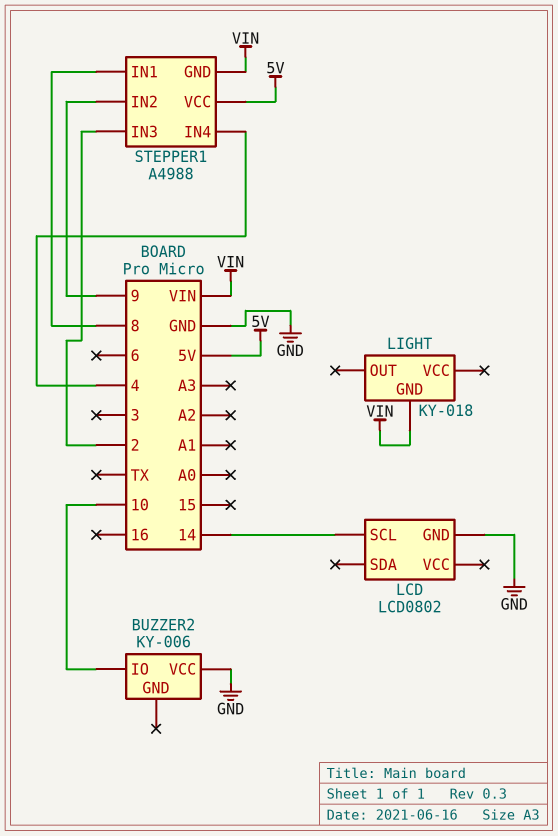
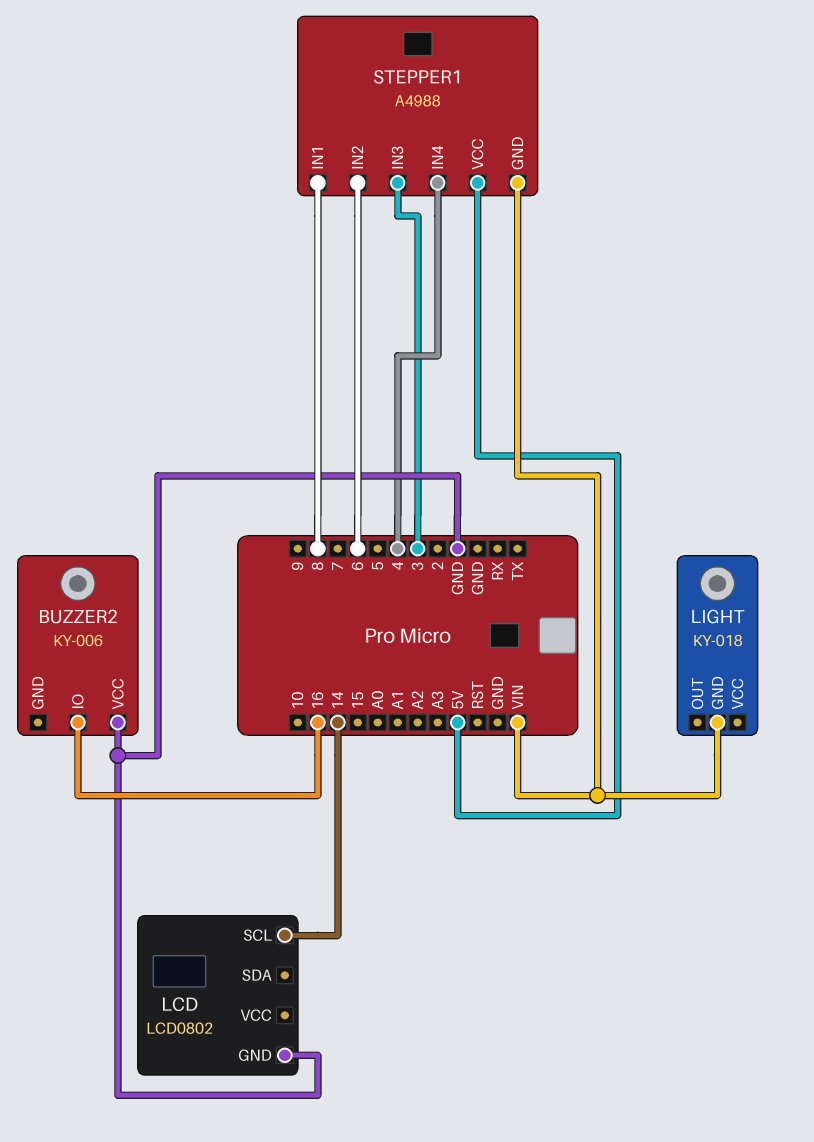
BUZZER2 pin IO: 10 -> 16
STEPPER1 pin IN2: 9 -> 6
STEPPER1 pin IN3: 2 -> 3

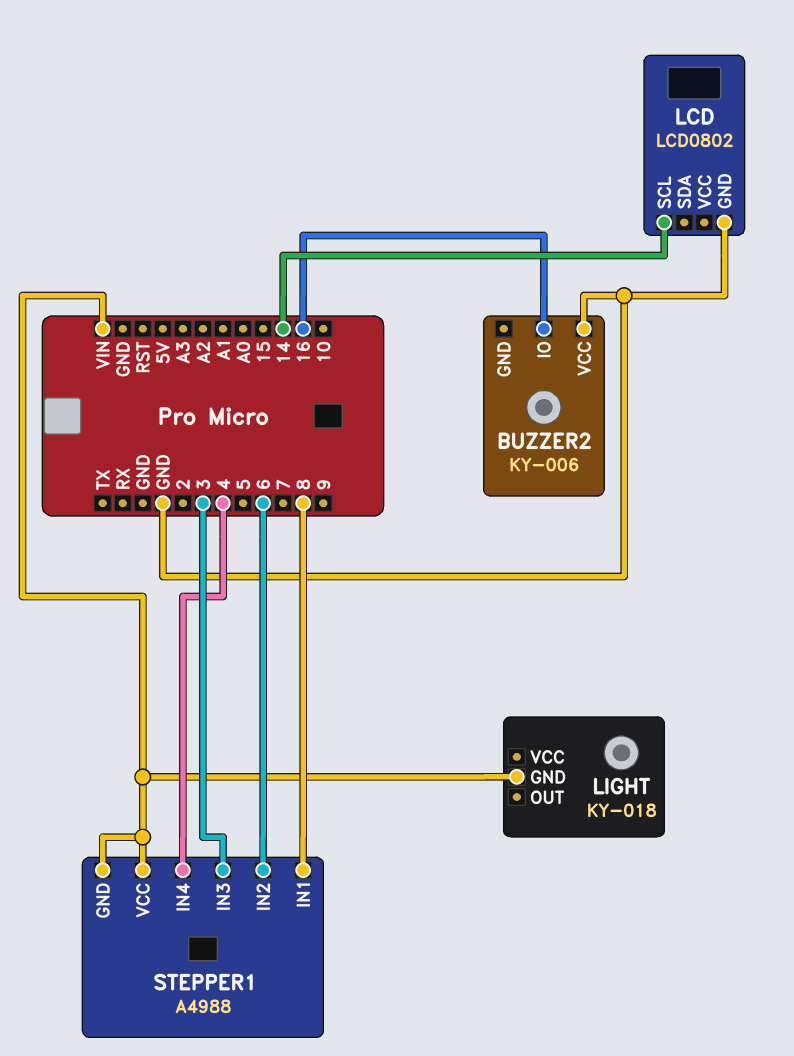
STEPPER1 pin VCC: 5V -> VIN

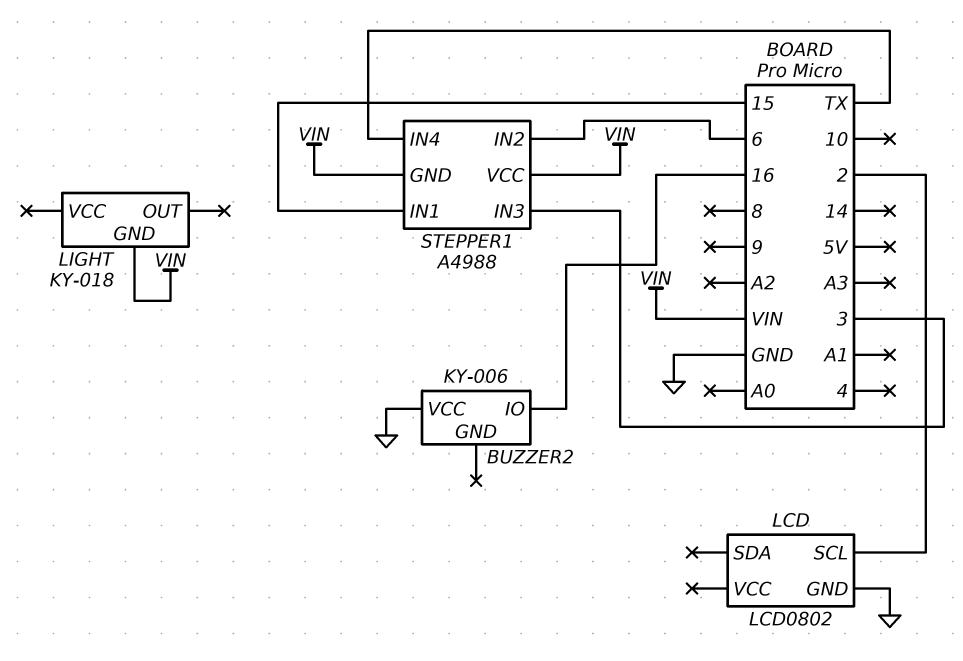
LCD pin SCL: 14 -> 2
STEPPER1 pin IN1: 8 -> 15
STEPPER1 pin IN4: 4 -> TX

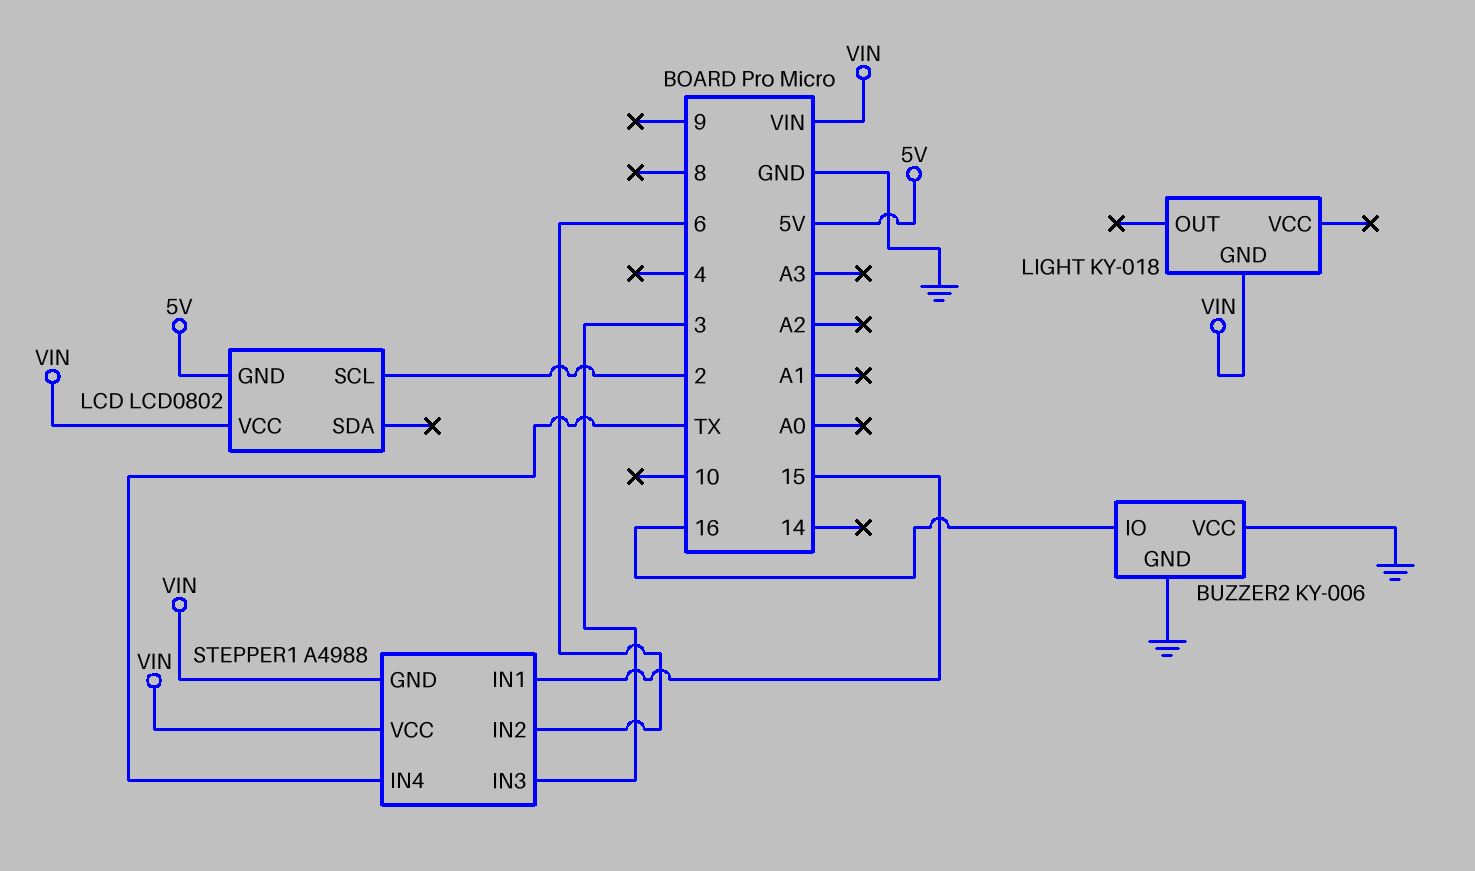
BUZZER2 pin GND: none -> GND
LCD pin GND: GND -> 5V
LCD pin VCC: none -> VIN

